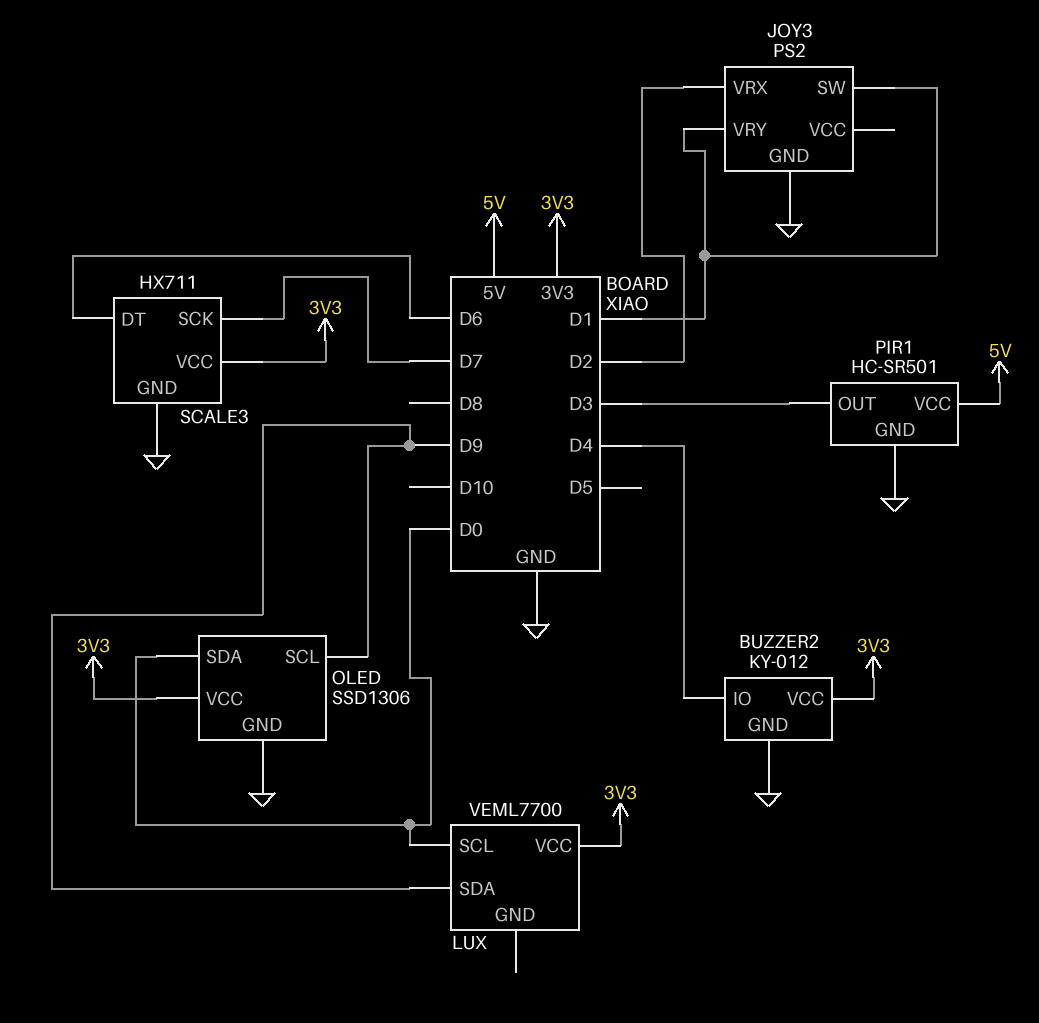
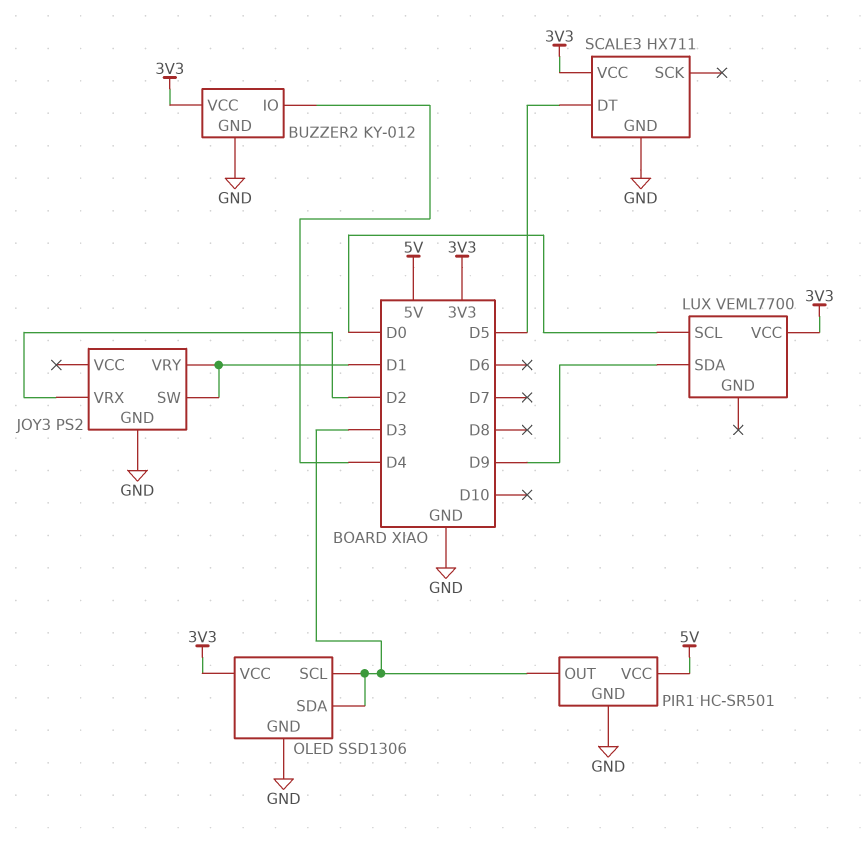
OLED pin SCL: D9 -> D3
OLED pin SDA: D0 -> D3
SCALE3 pin DT: D6 -> D5
SCALE3 pin SCK: D7 -> none

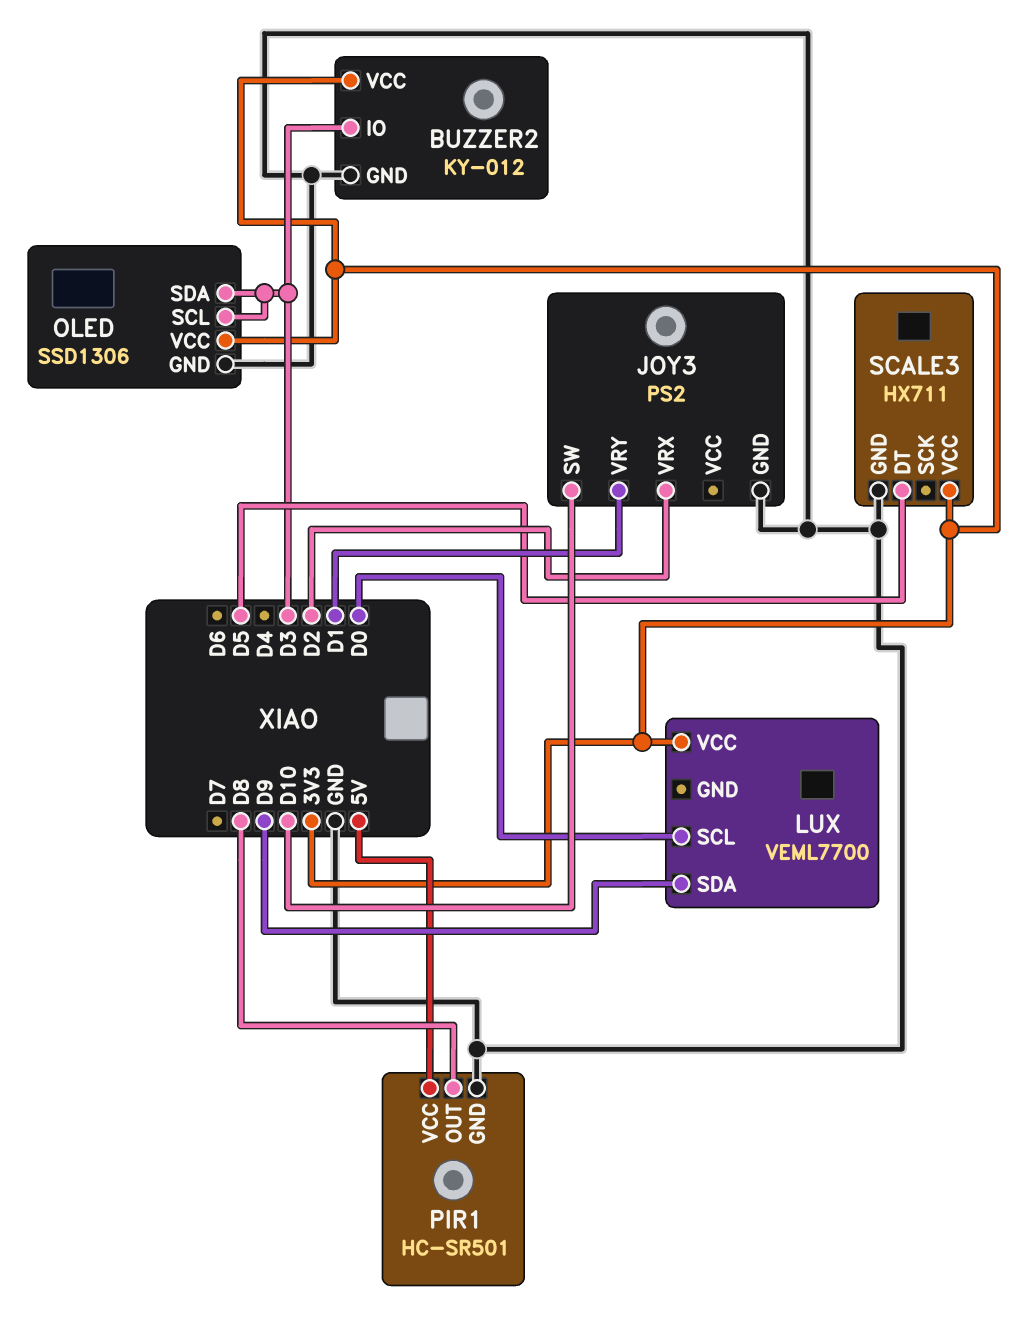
BUZZER2 pin IO: D4 -> D3
JOY3 pin SW: D1 -> D10
PIR1 pin OUT: D3 -> D8

